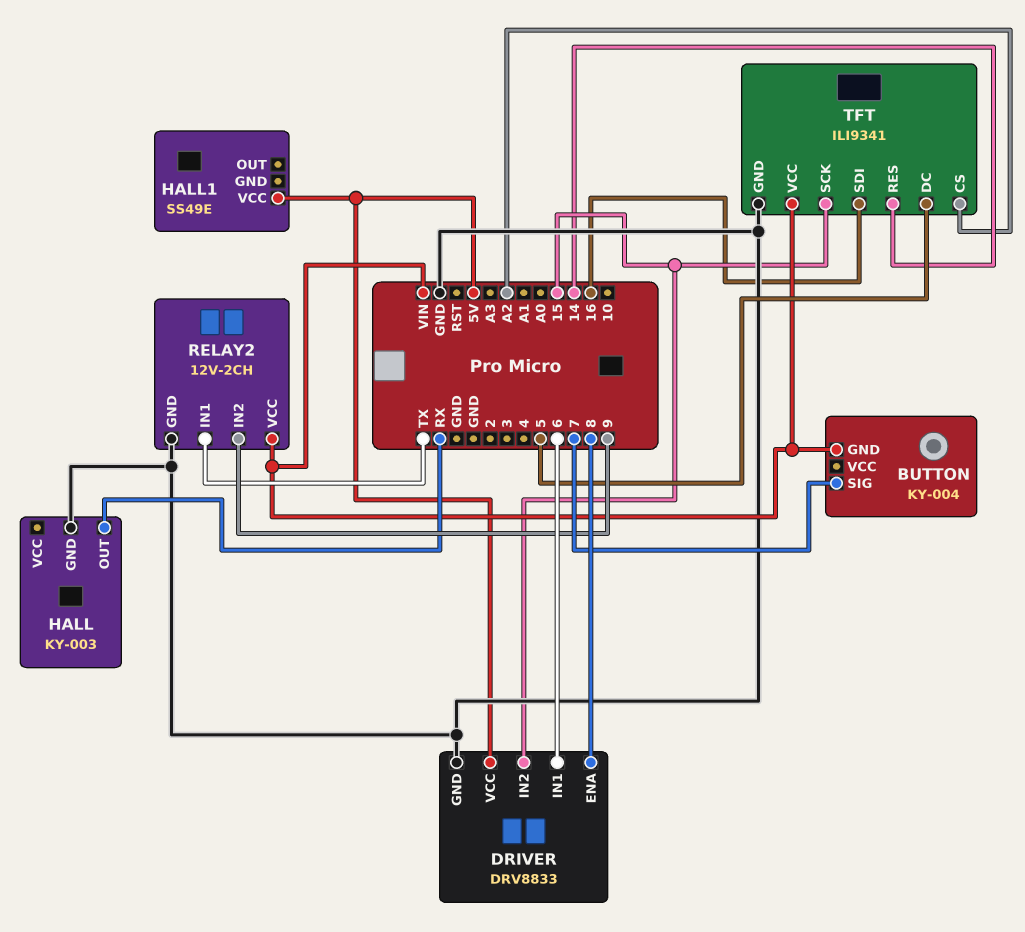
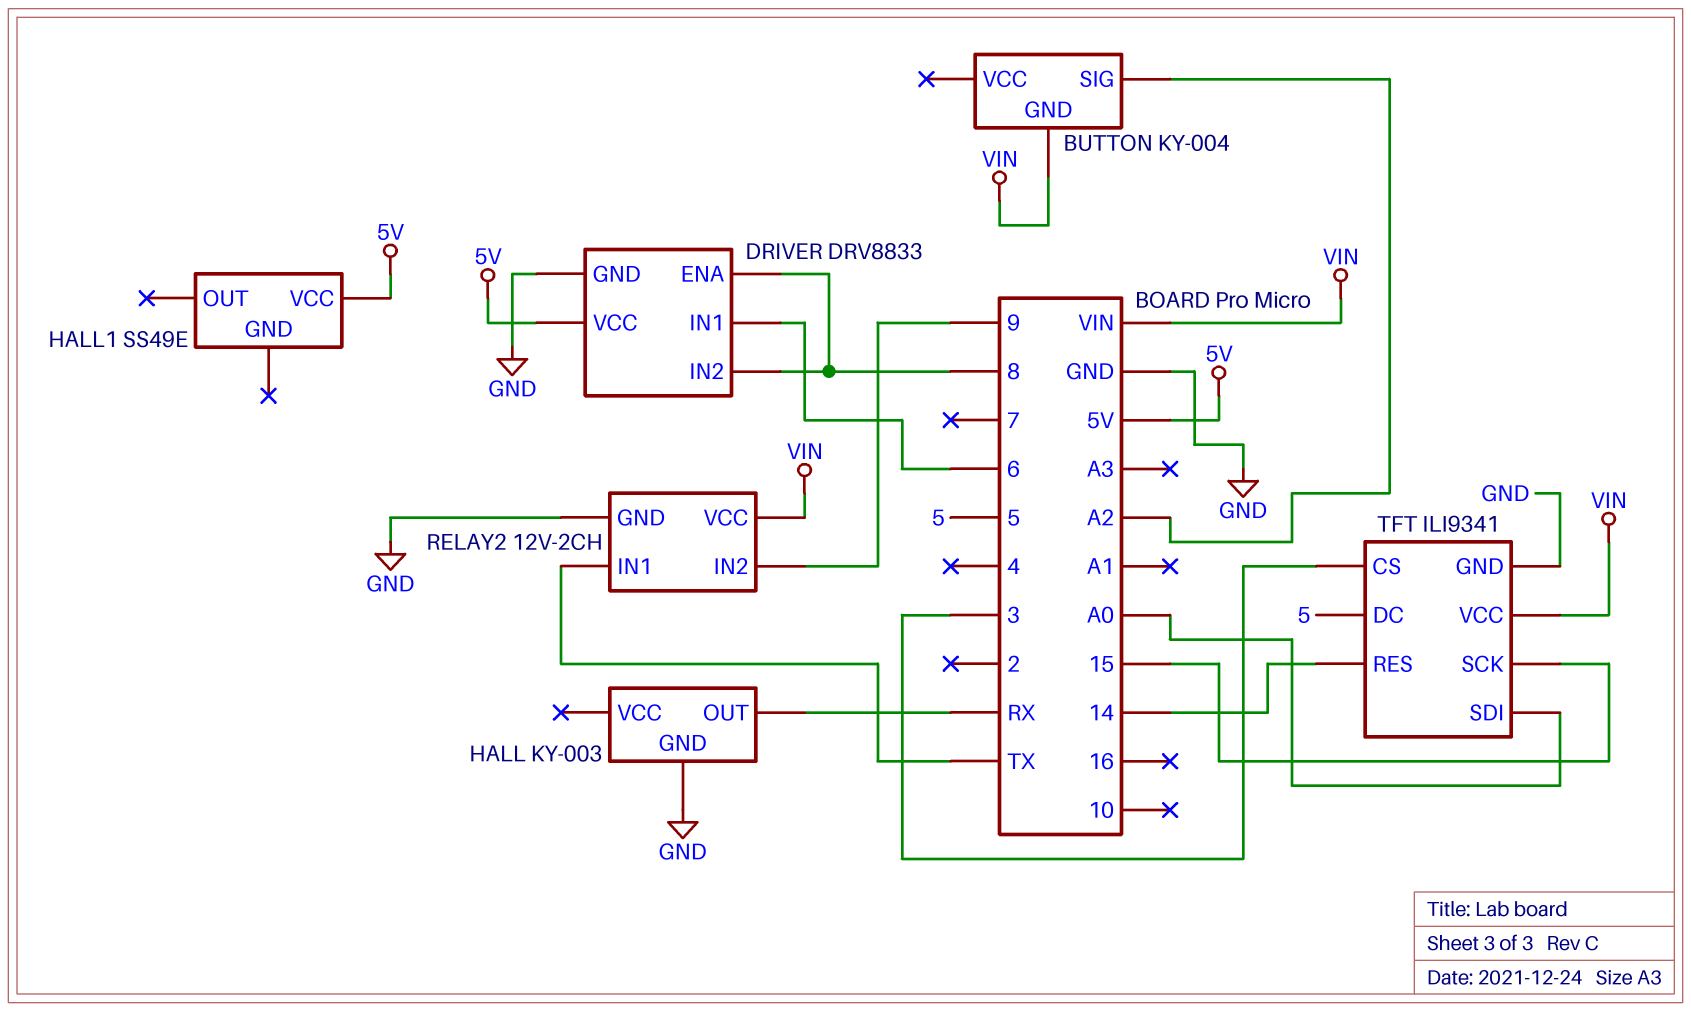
BUTTON pin SIG: 7 -> A2
DRIVER pin IN2: 15 -> 8
TFT pin CS: A2 -> 3
TFT pin SDI: 16 -> A0

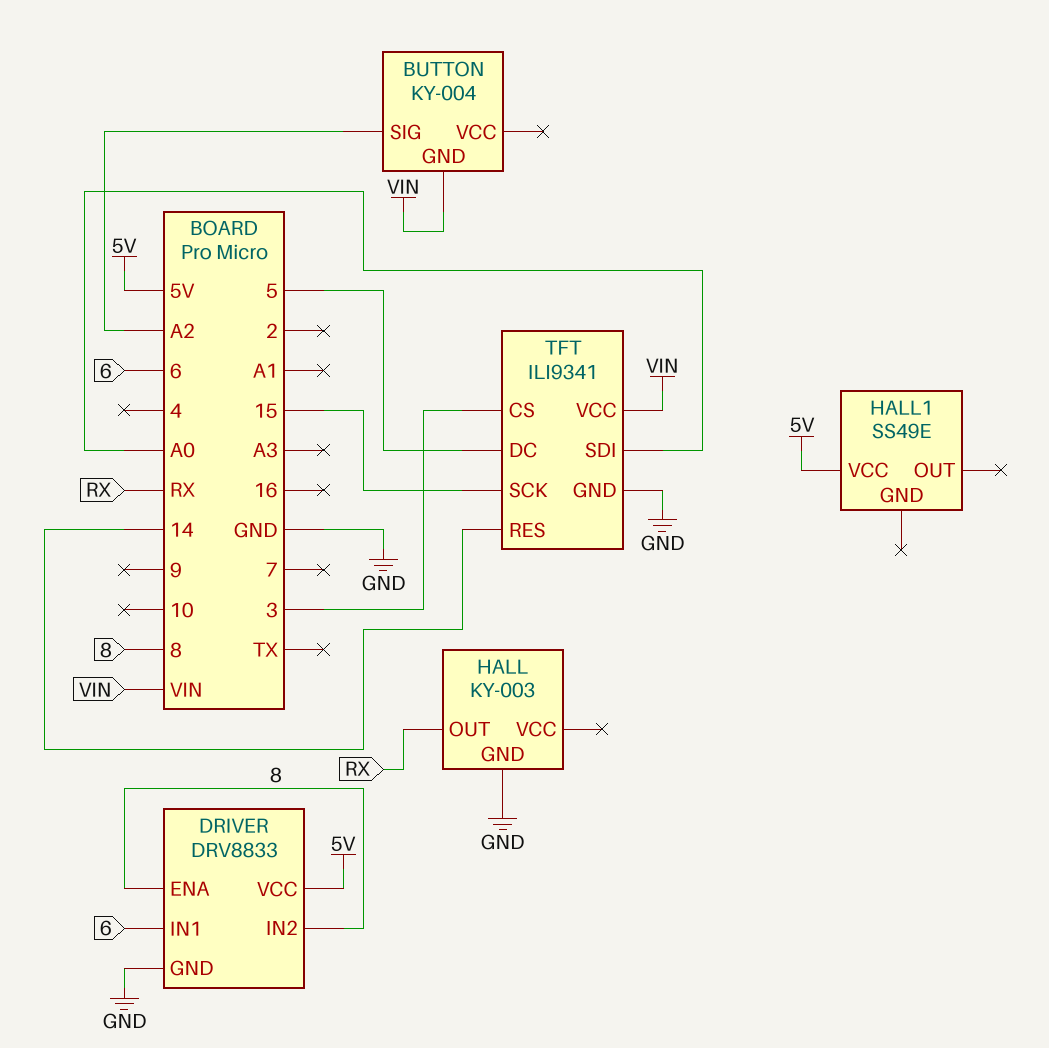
RELAY2: 12V-2CH -> none
RELAY2 pin GND: GND -> none
RELAY2 pin IN1: TX -> none
RELAY2 pin IN2: 9 -> none
RELAY2 pin VCC: VIN -> none

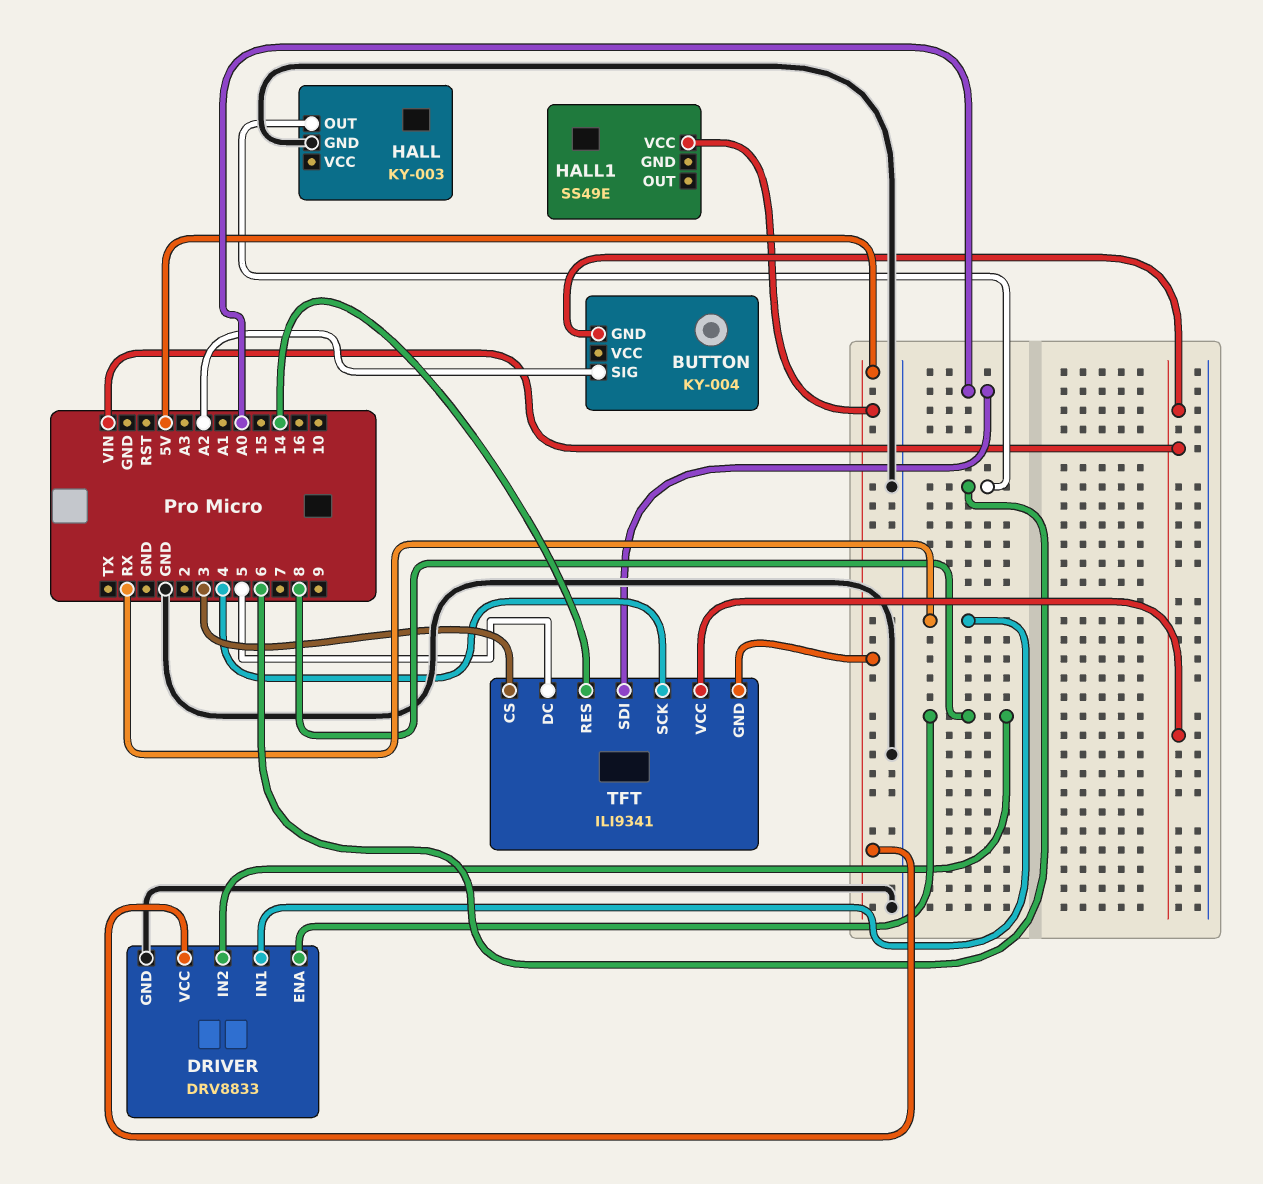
DRIVER pin IN1: 6 -> RX
HALL pin OUT: RX -> 6
TFT pin GND: GND -> 5V
TFT pin SCK: 15 -> 4

